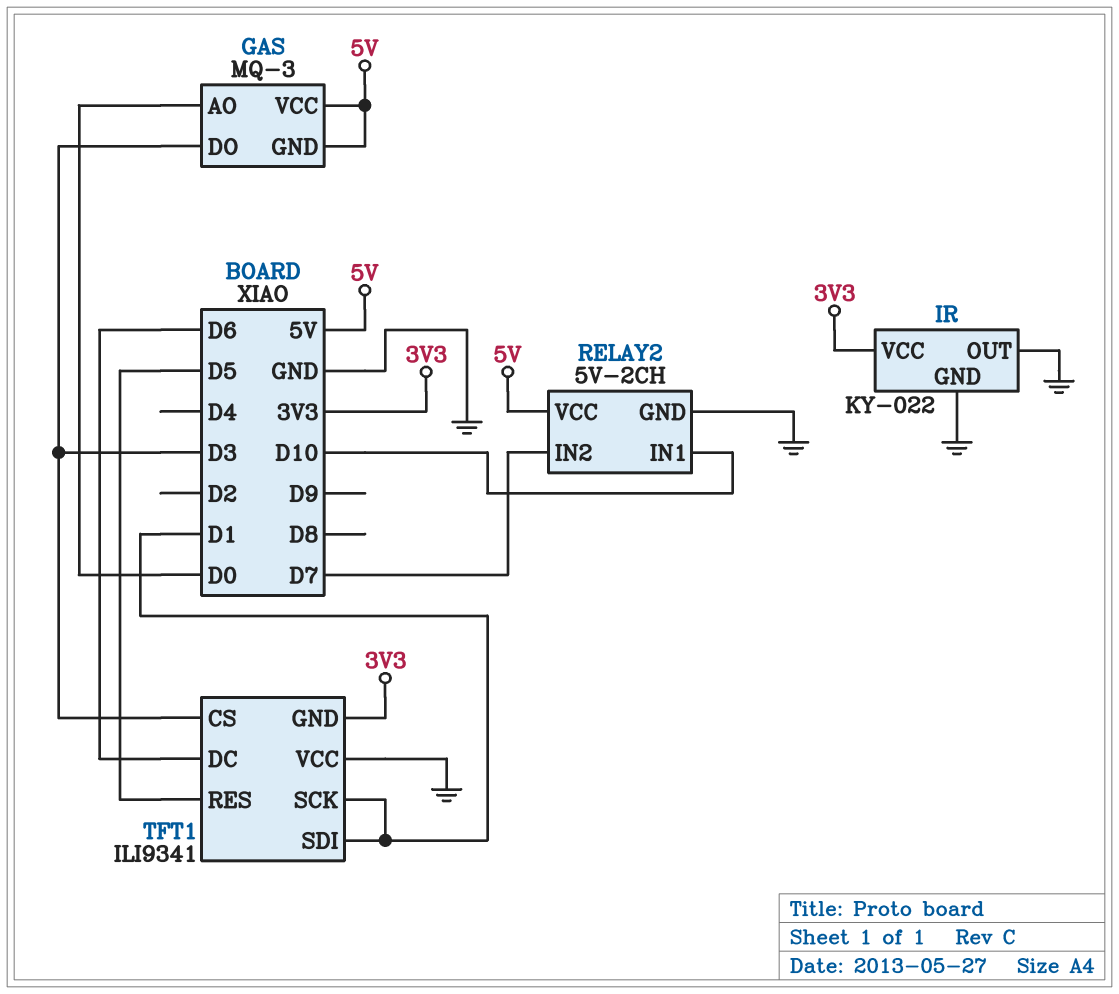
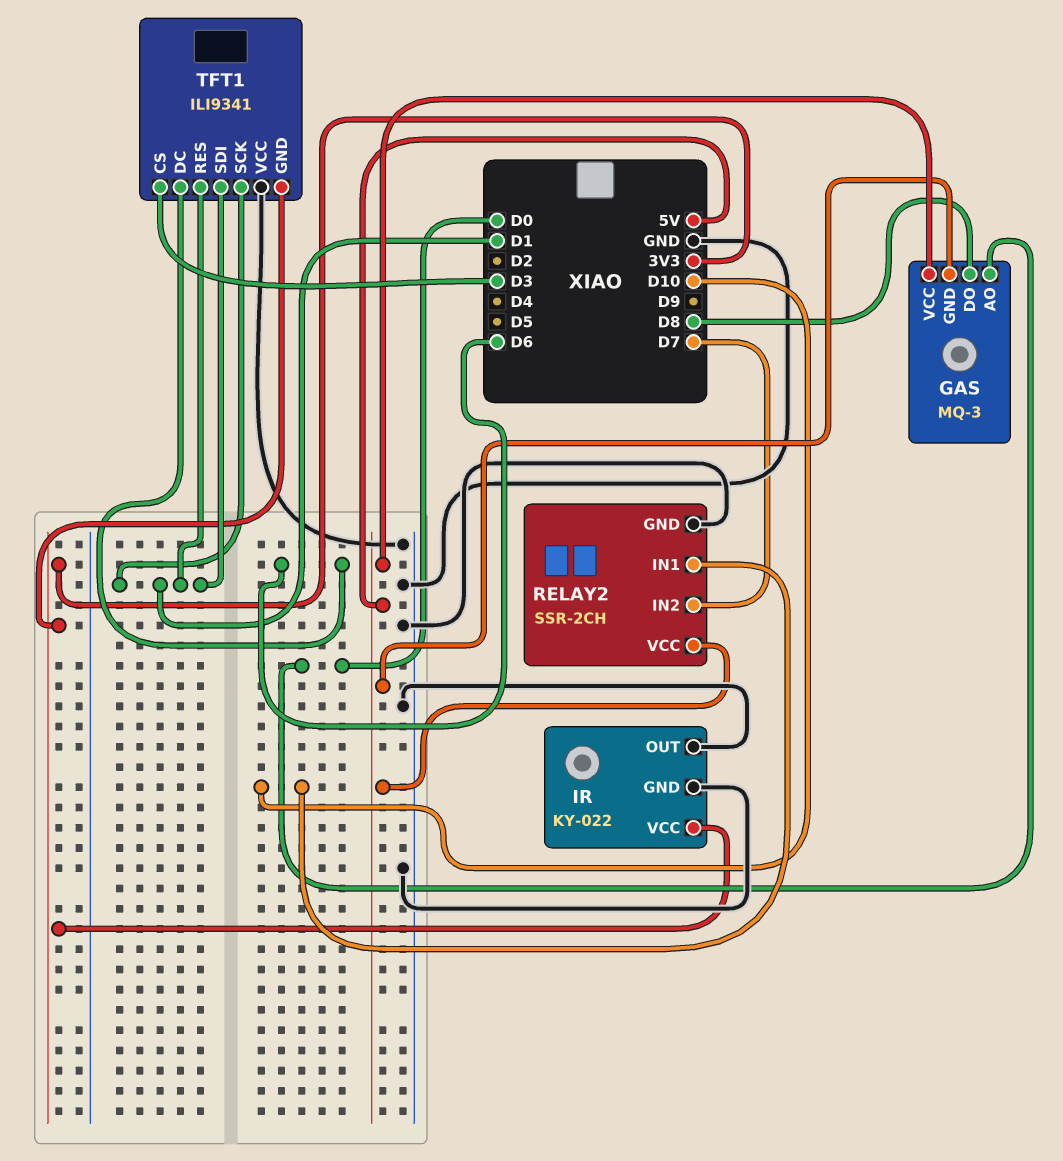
GAS pin DO: D3 -> D8
RELAY2: 5V-2CH -> SSR-2CH
TFT1 pin RES: D5 -> D1

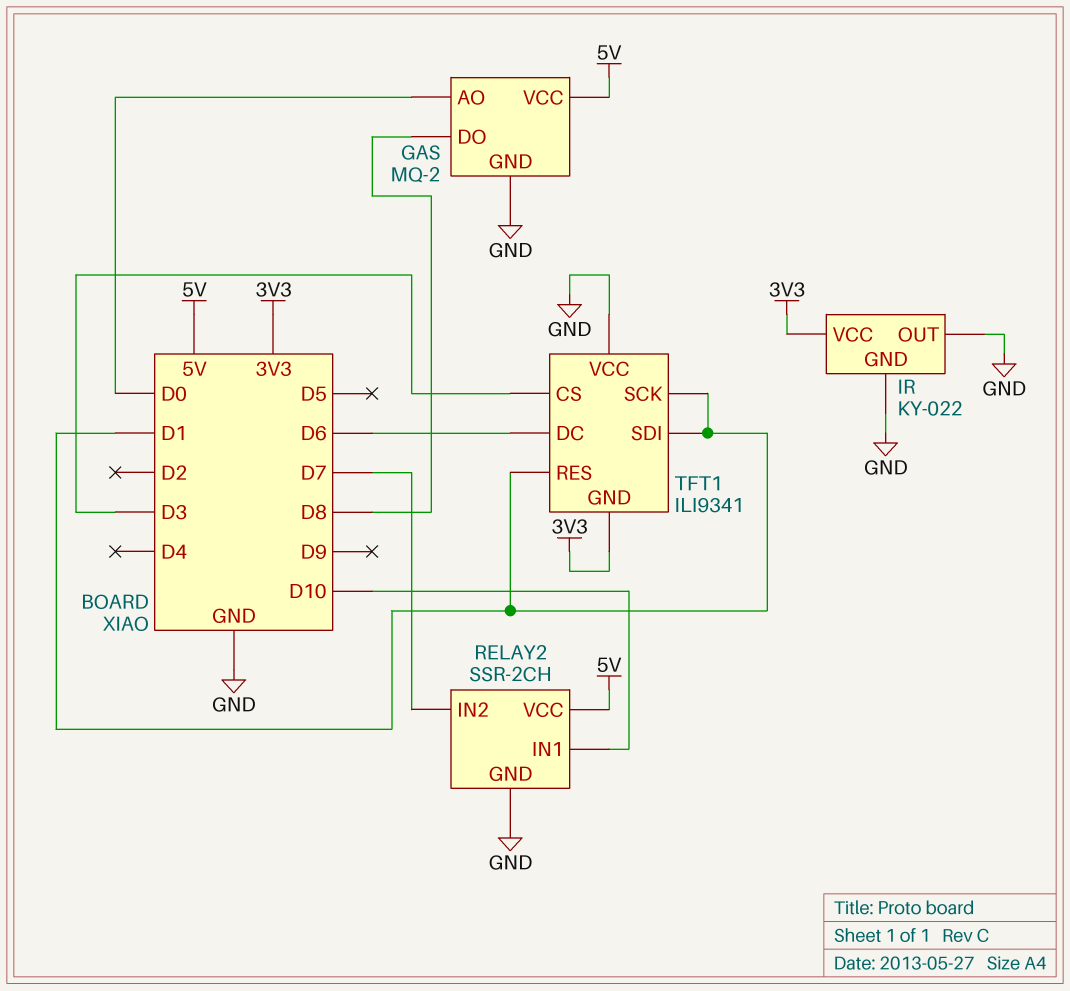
GAS: MQ-3 -> MQ-2
GAS pin GND: 5V -> GND

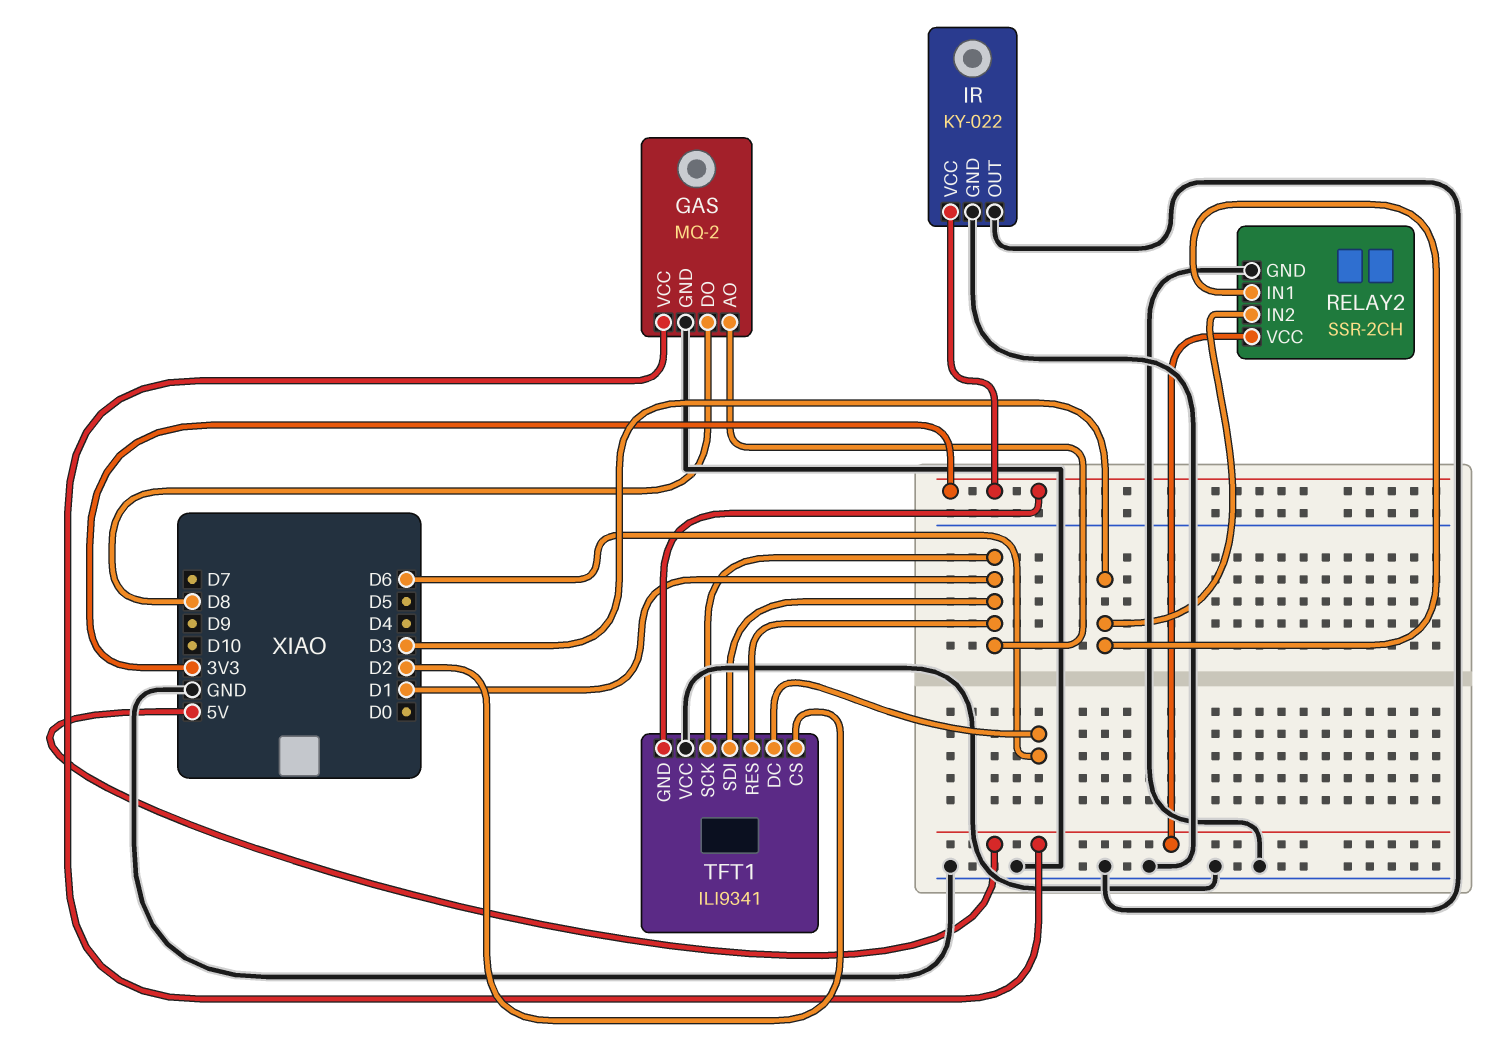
GAS pin AO: D0 -> D1
RELAY2 pin IN1: D10 -> D3
RELAY2 pin IN2: D7 -> D3
TFT1 pin CS: D3 -> D2

